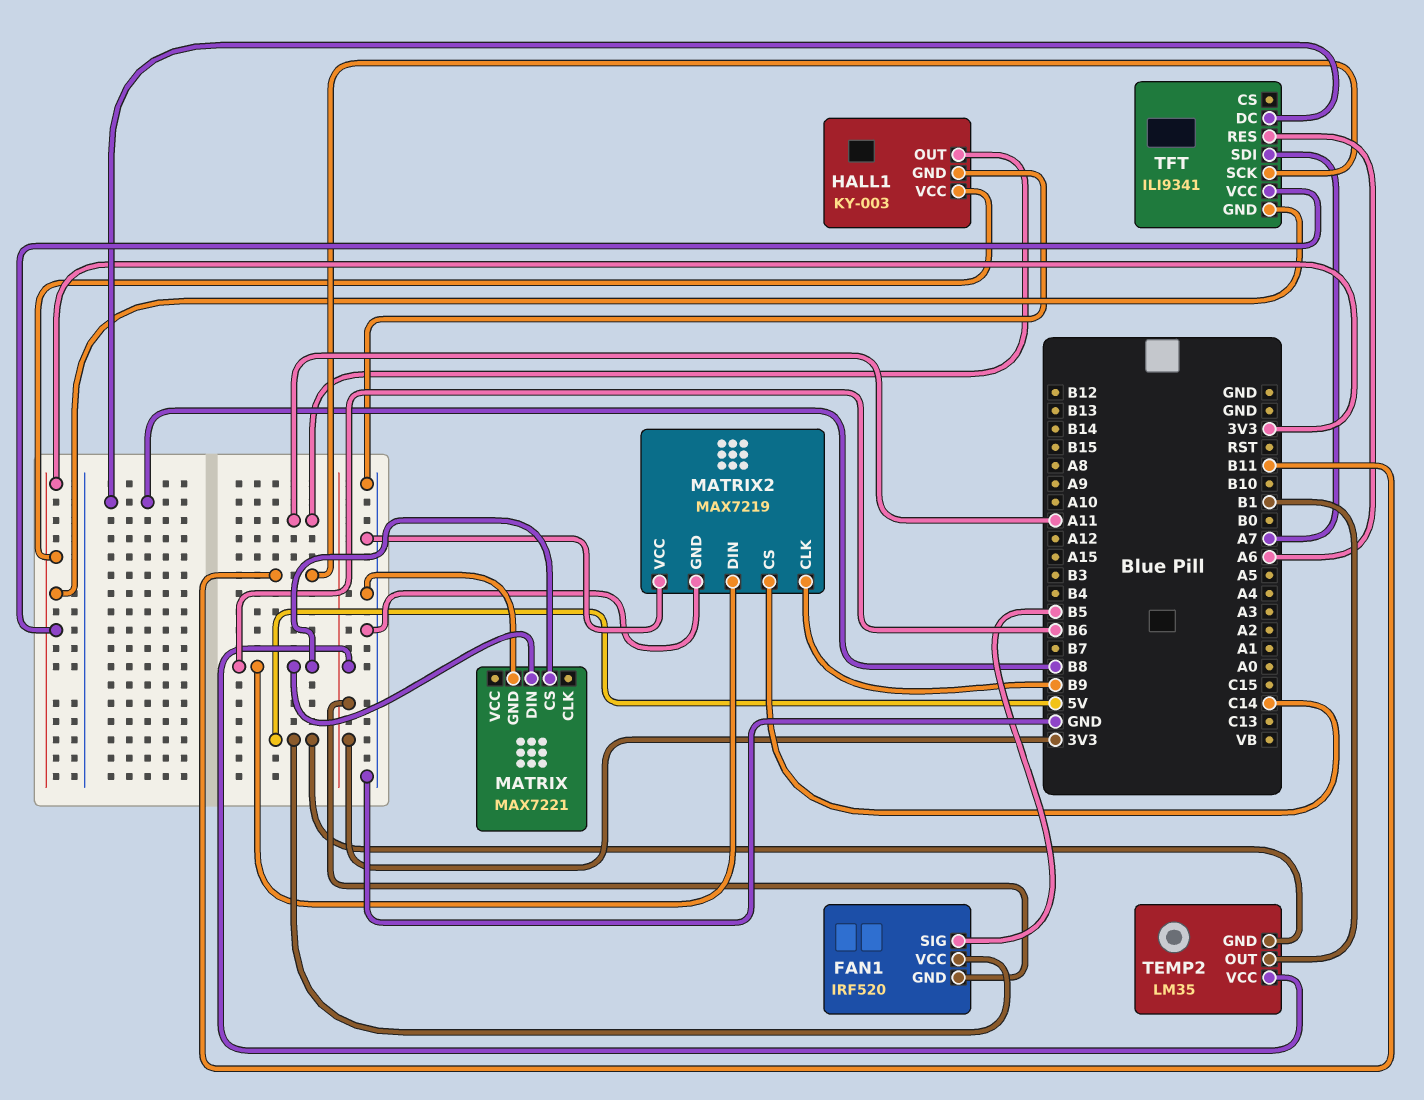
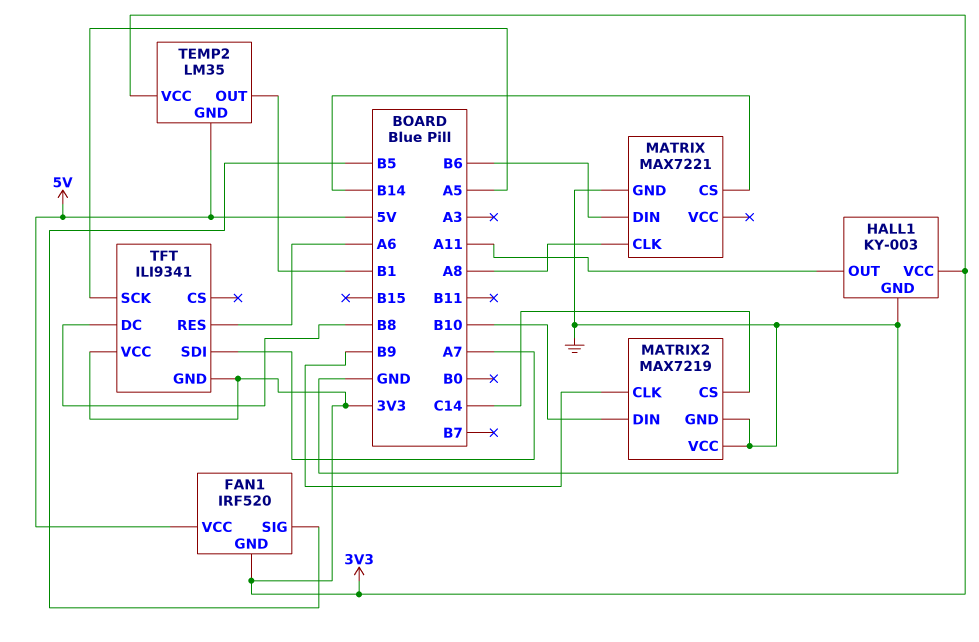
MATRIX pin CLK: none -> A8
MATRIX pin CS: B6 -> B14
MATRIX2 pin DIN: B6 -> B10
TFT pin SCK: B11 -> A5

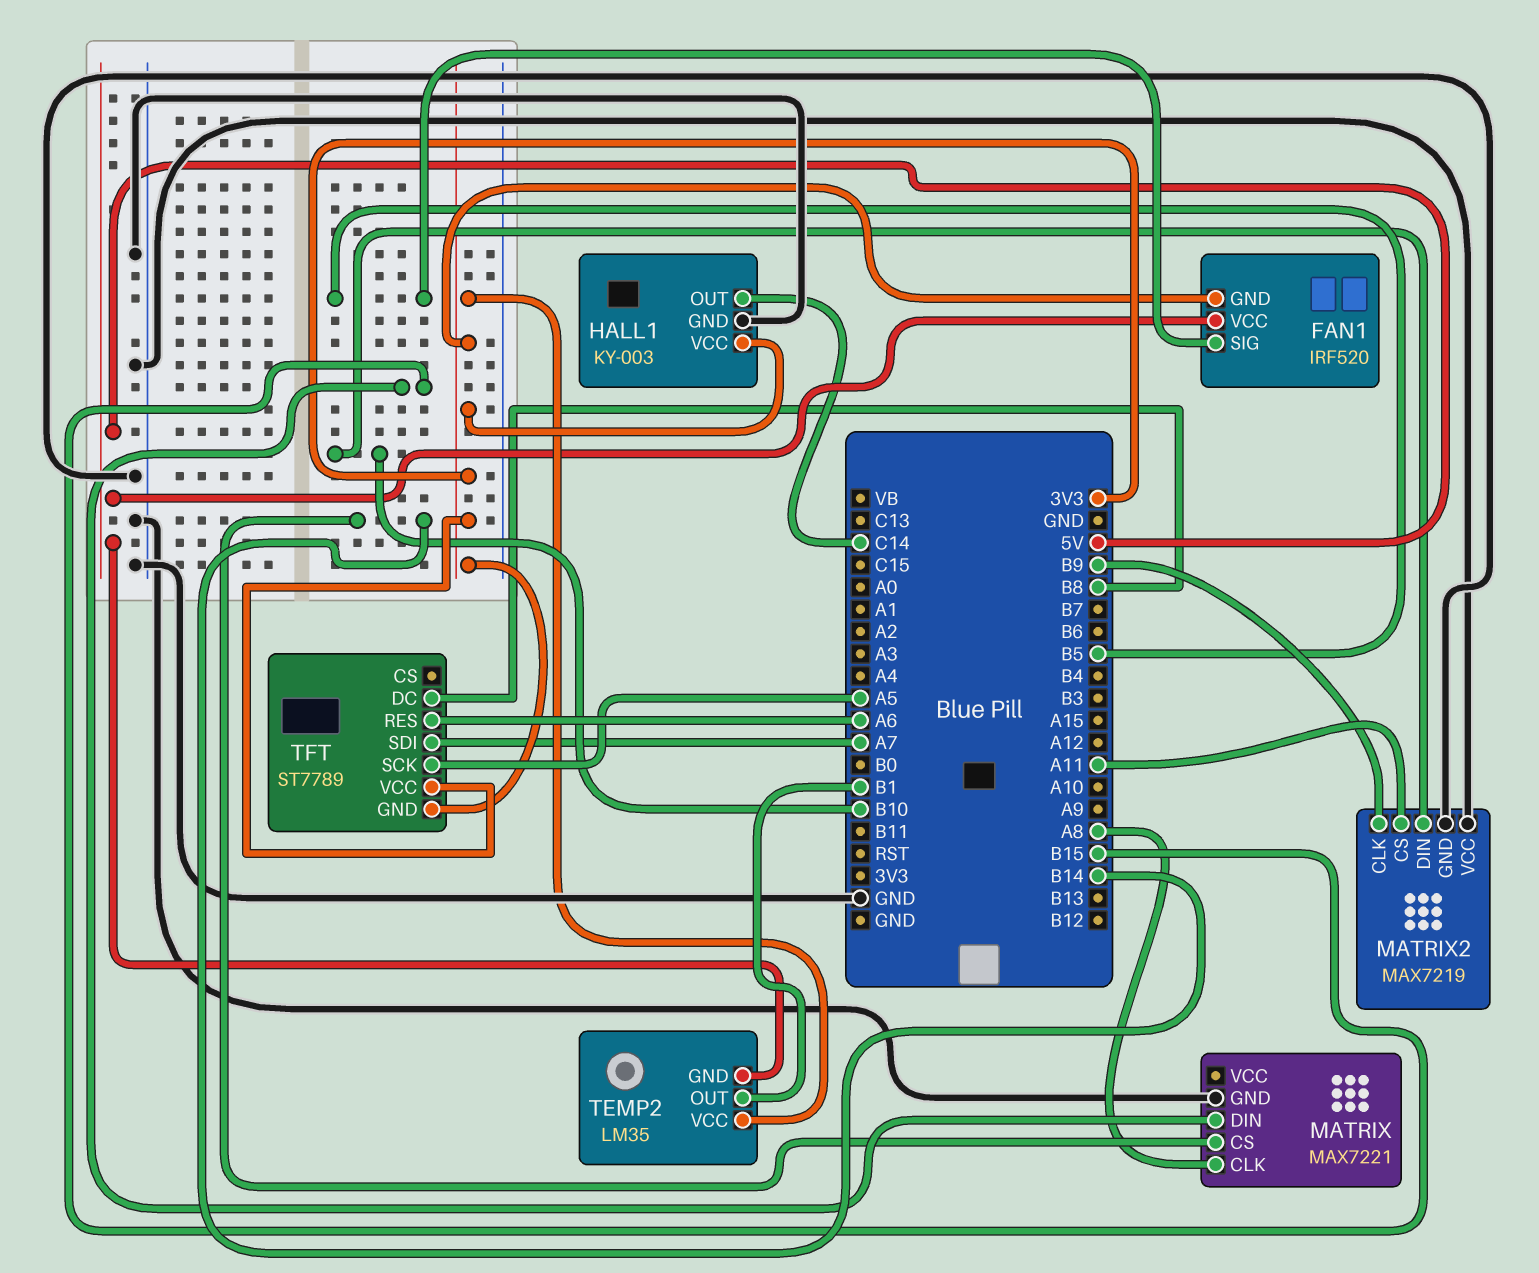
HALL1 pin OUT: A11 -> C14
MATRIX pin DIN: B6 -> B15
MATRIX2 pin CS: C14 -> A11
TFT: ILI9341 -> ST7789

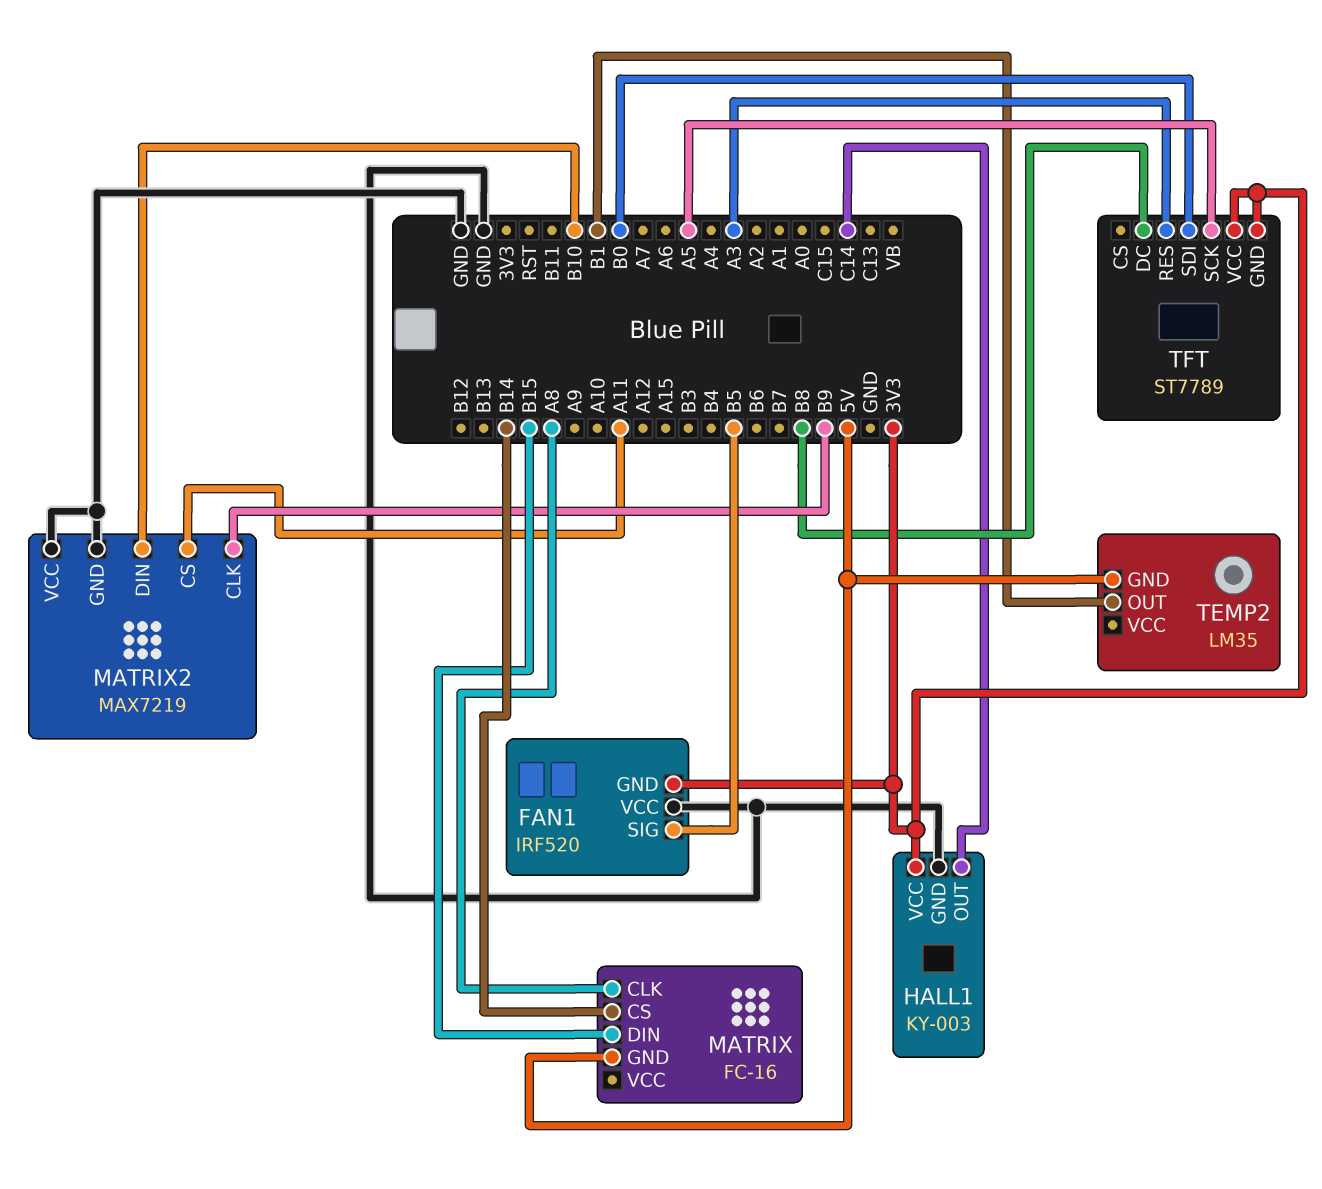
FAN1 pin VCC: 5V -> GND
MATRIX: MAX7221 -> FC-16
MATRIX pin GND: GND -> 5V
TEMP2 pin VCC: 3V3 -> none
TFT pin RES: A6 -> A3
TFT pin SDI: A7 -> B0

